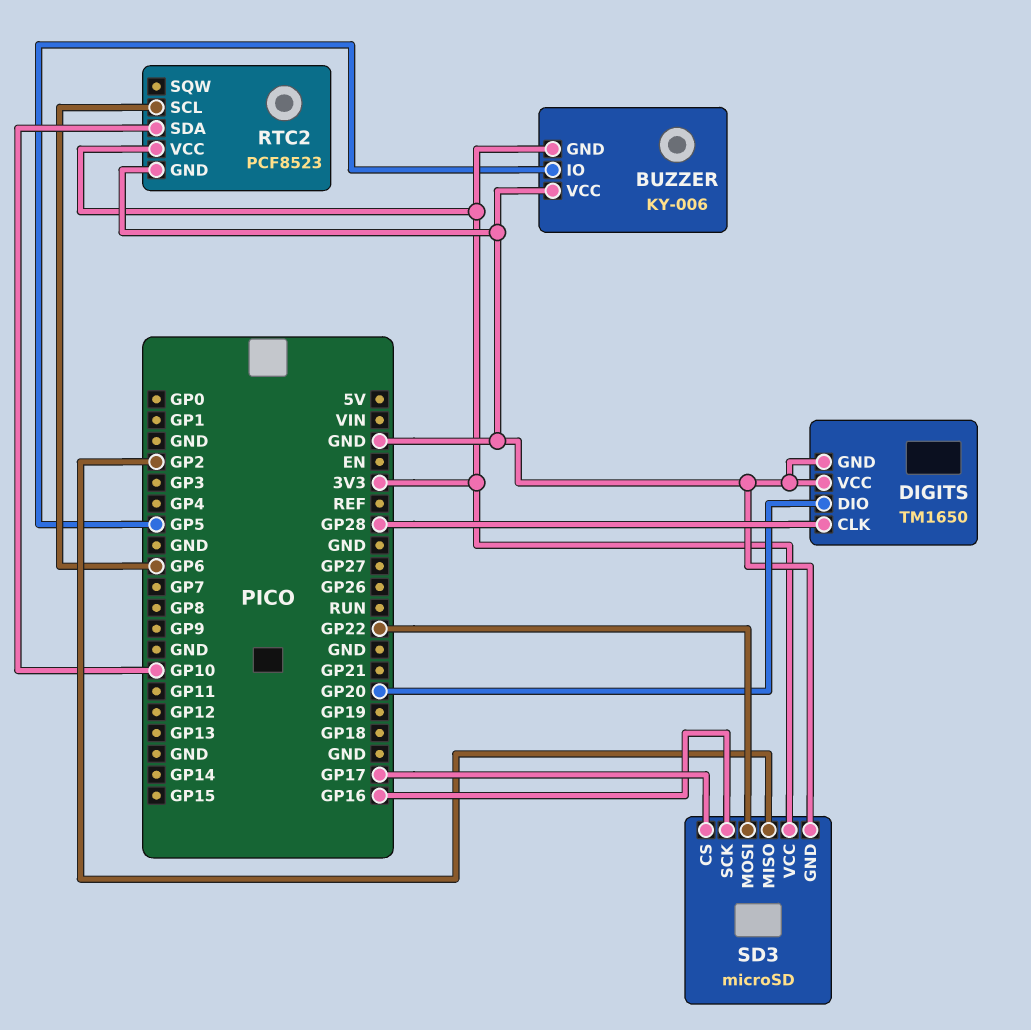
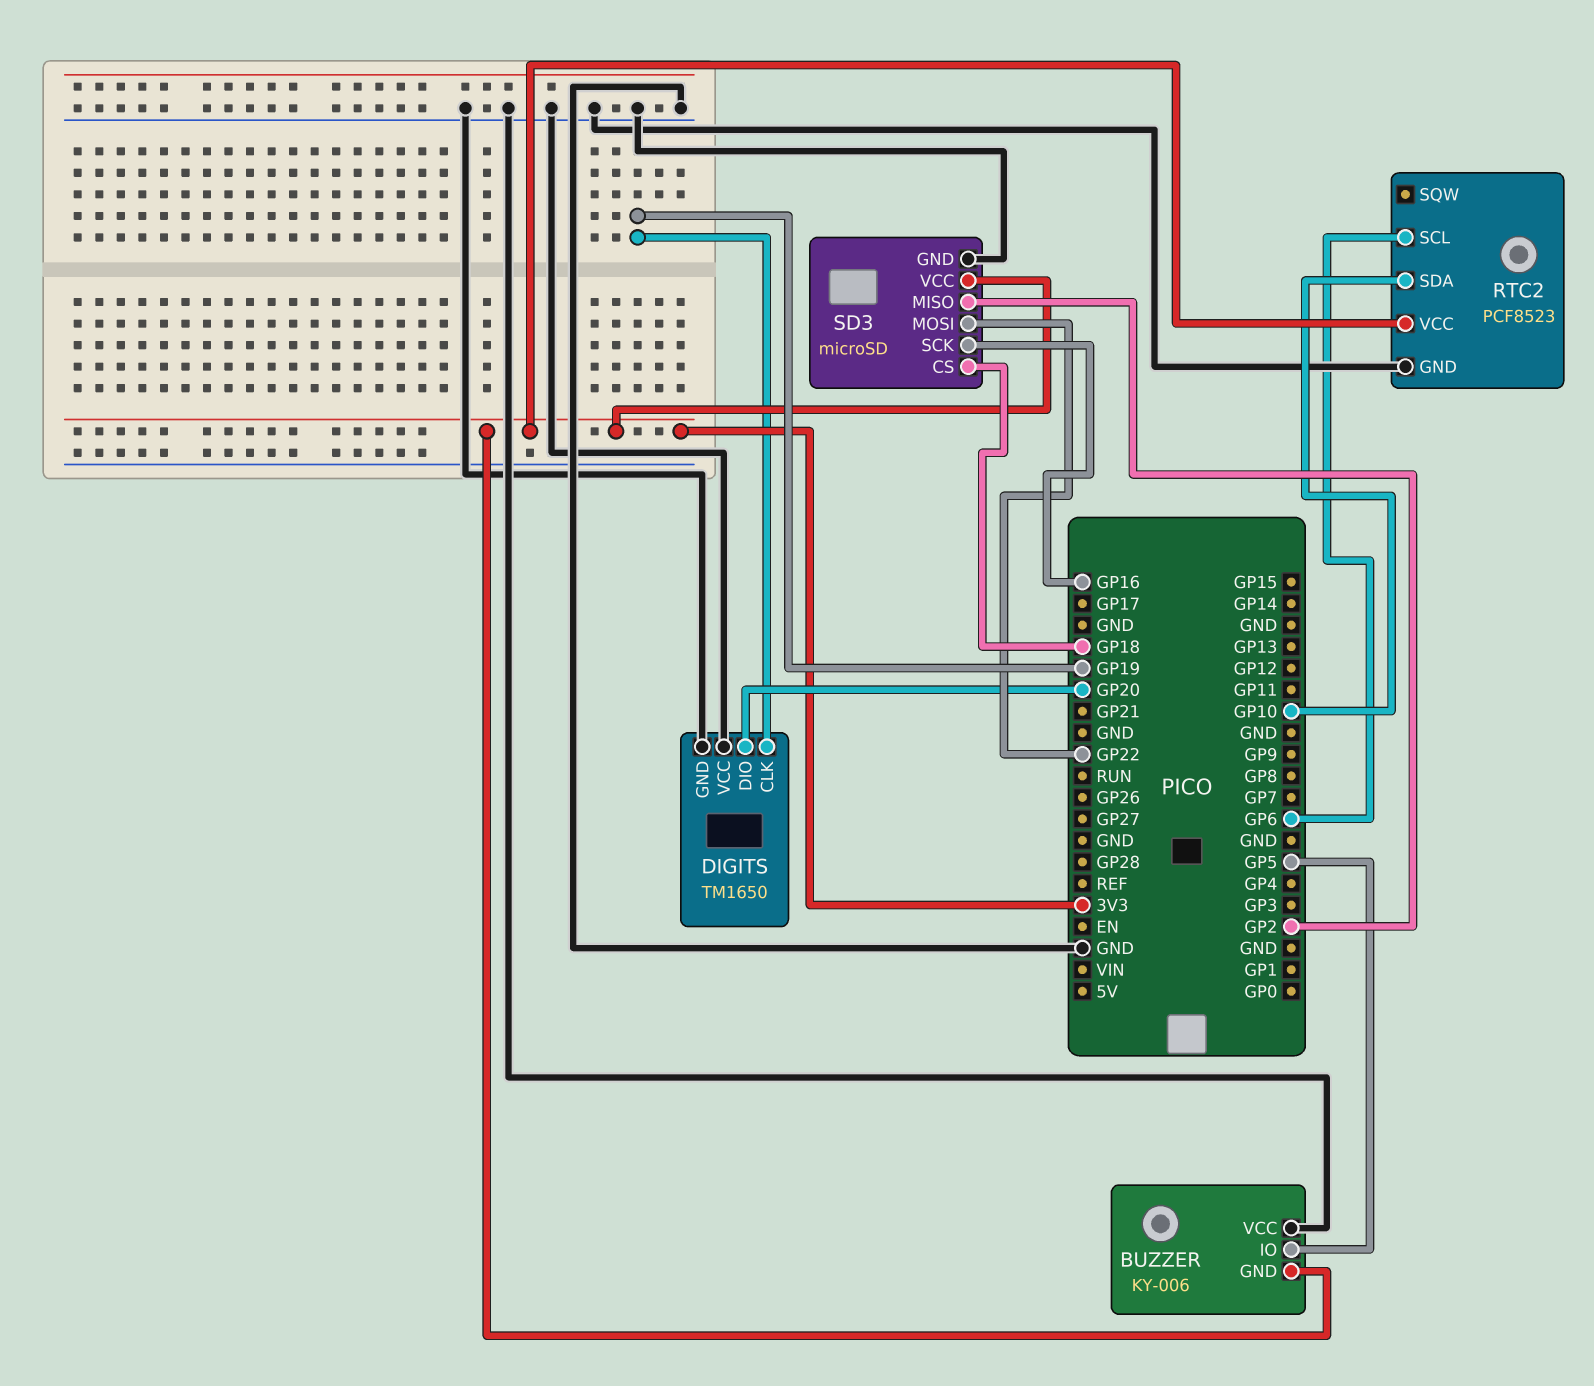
DIGITS pin CLK: GP28 -> GP19
SD3 pin CS: GP17 -> GP18

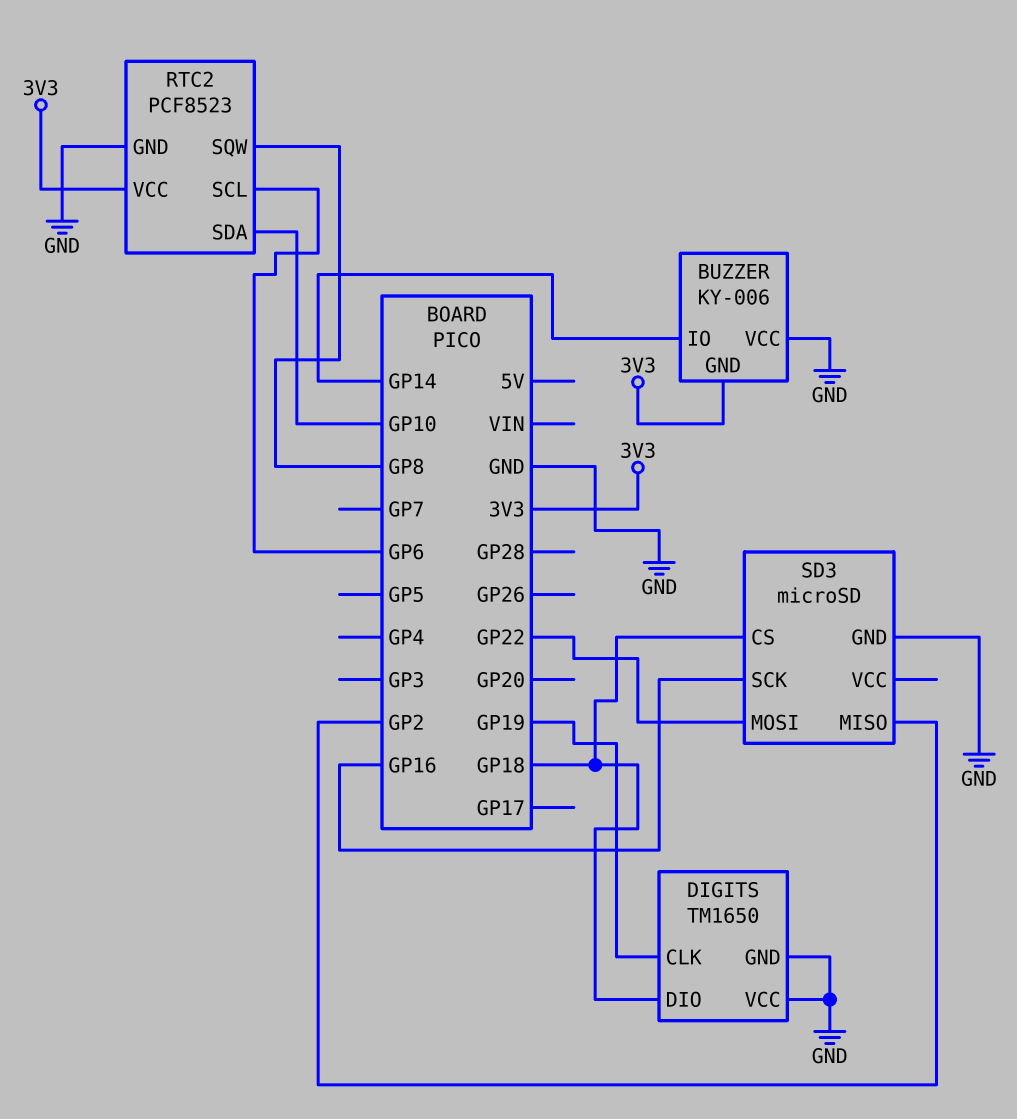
BUZZER pin IO: GP5 -> GP14
DIGITS pin DIO: GP20 -> GP18
RTC2 pin SQW: none -> GP8
SD3 pin VCC: 3V3 -> none

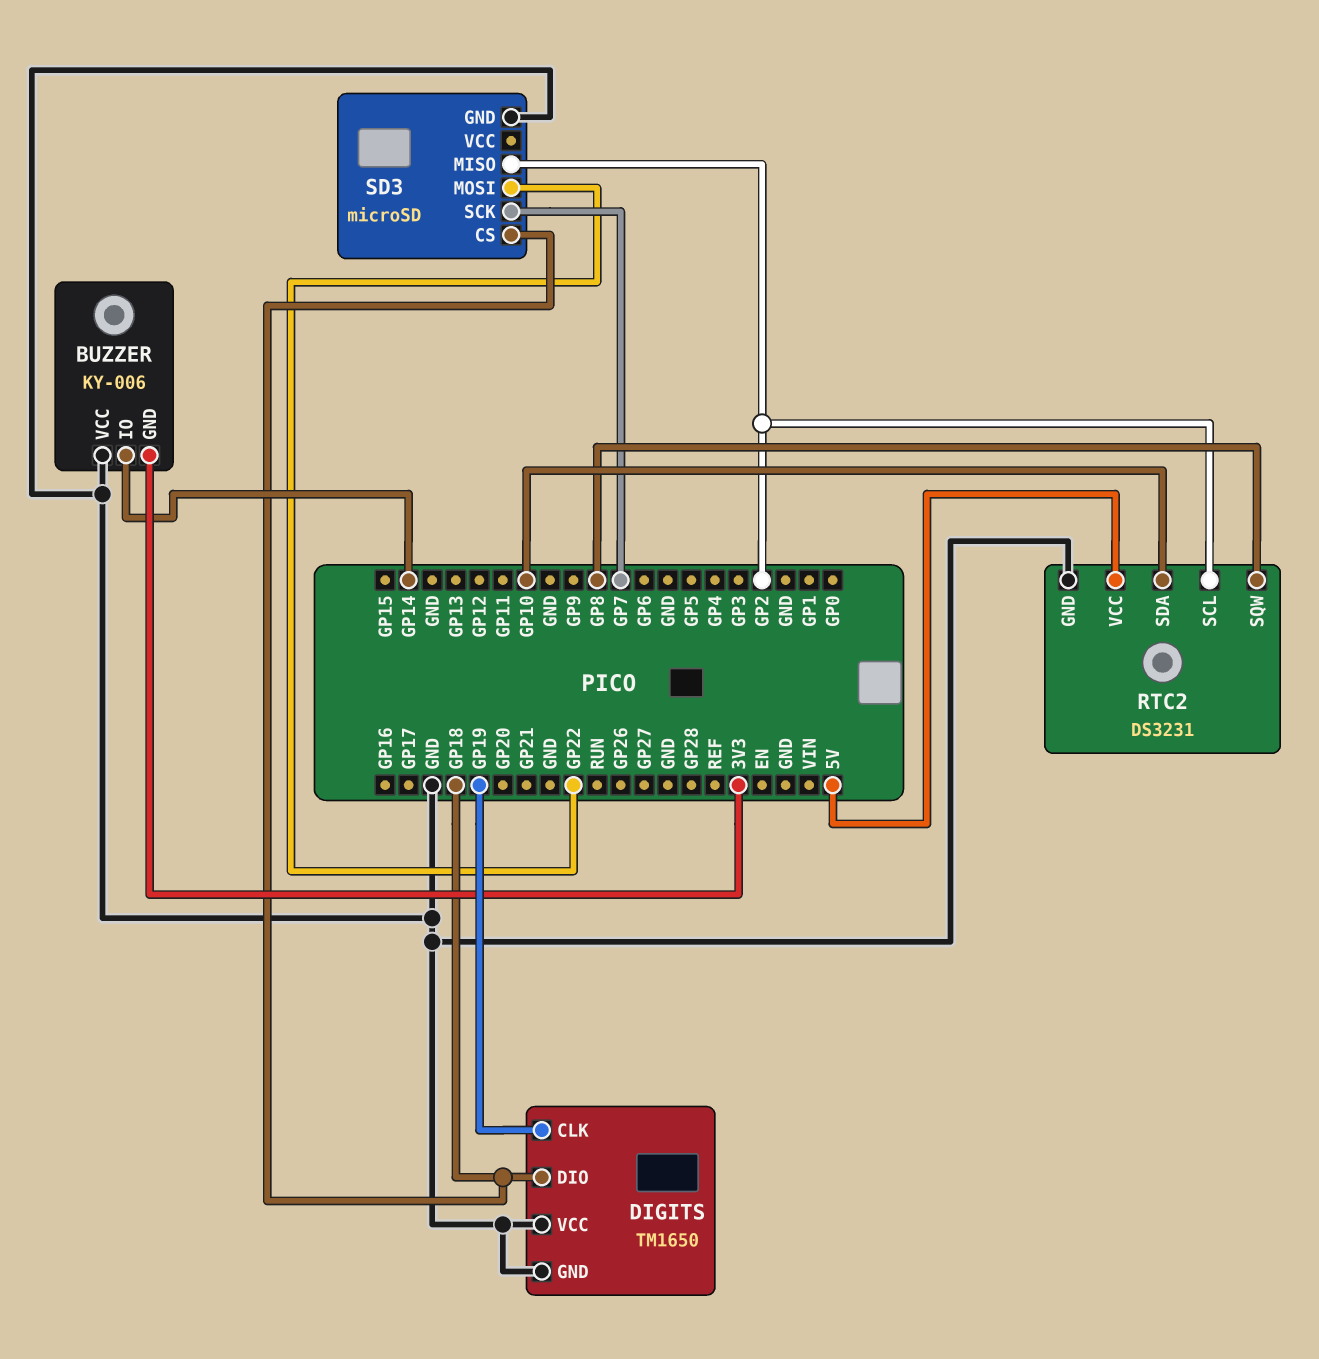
RTC2: PCF8523 -> DS3231
RTC2 pin SCL: GP6 -> GP2
RTC2 pin VCC: 3V3 -> 5V
SD3 pin SCK: GP16 -> GP7

